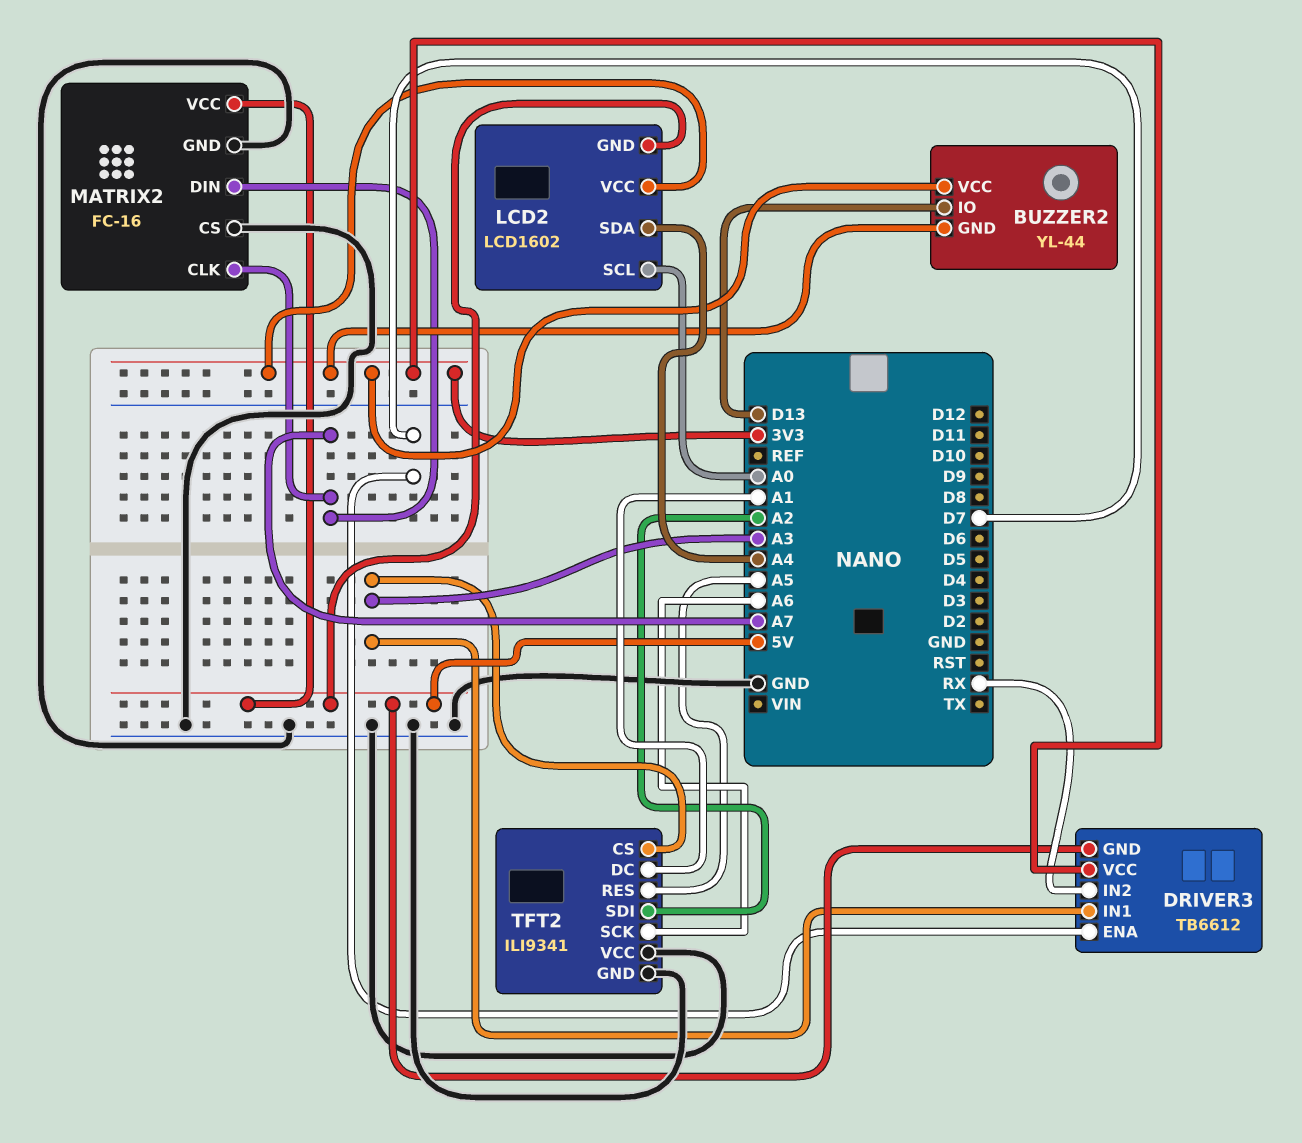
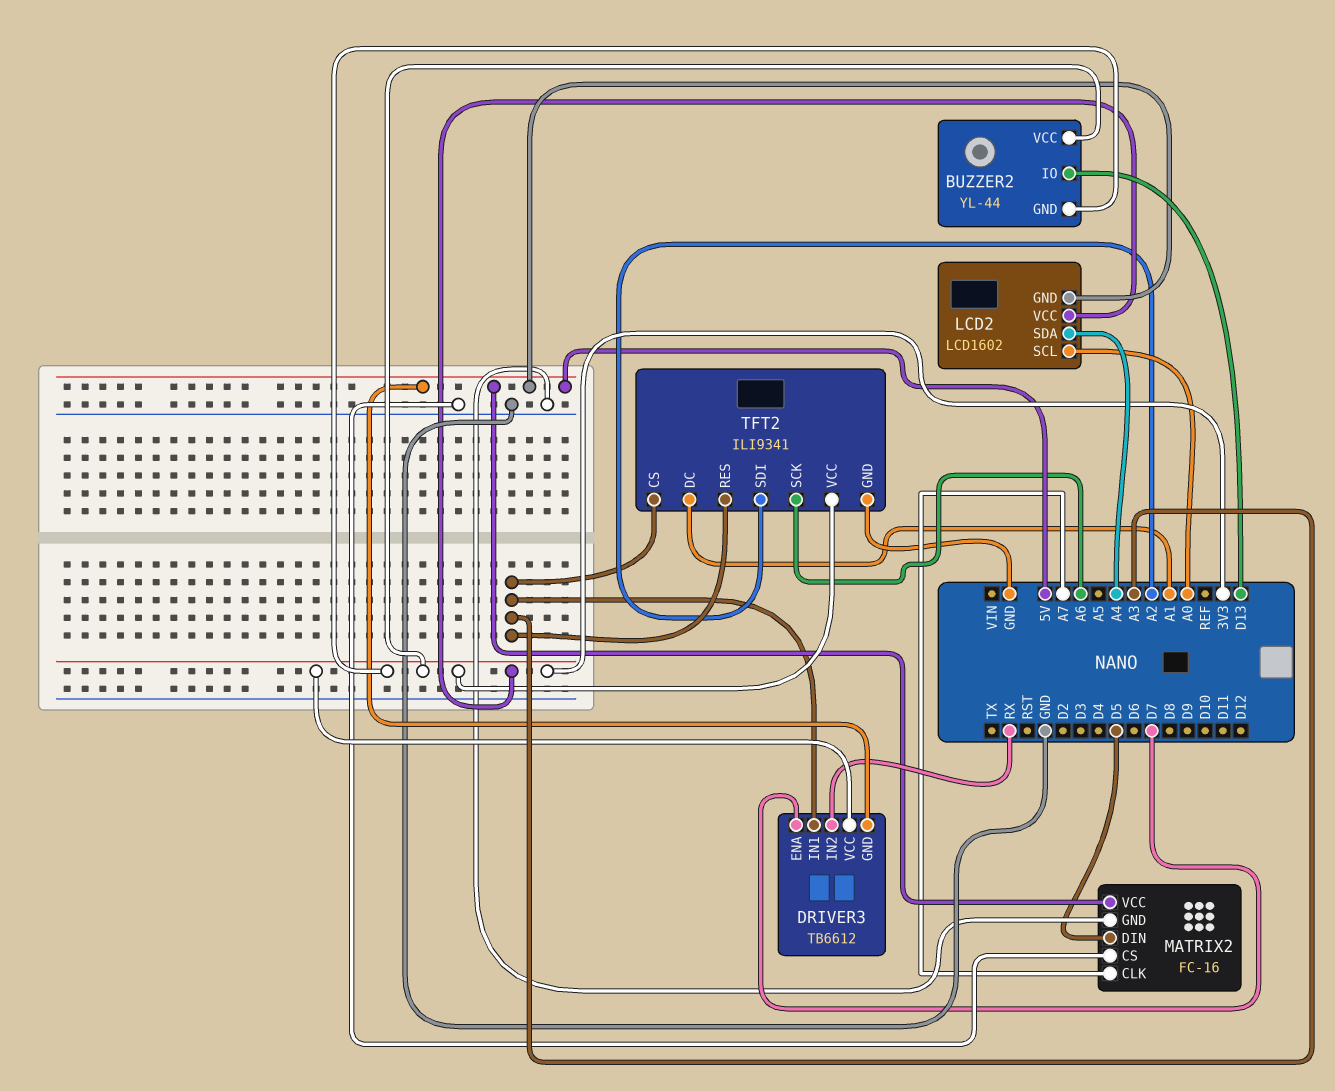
MATRIX2 pin DIN: A7 -> D5
TFT2 pin RES: A5 -> A3
TFT2 pin VCC: GND -> 3V3

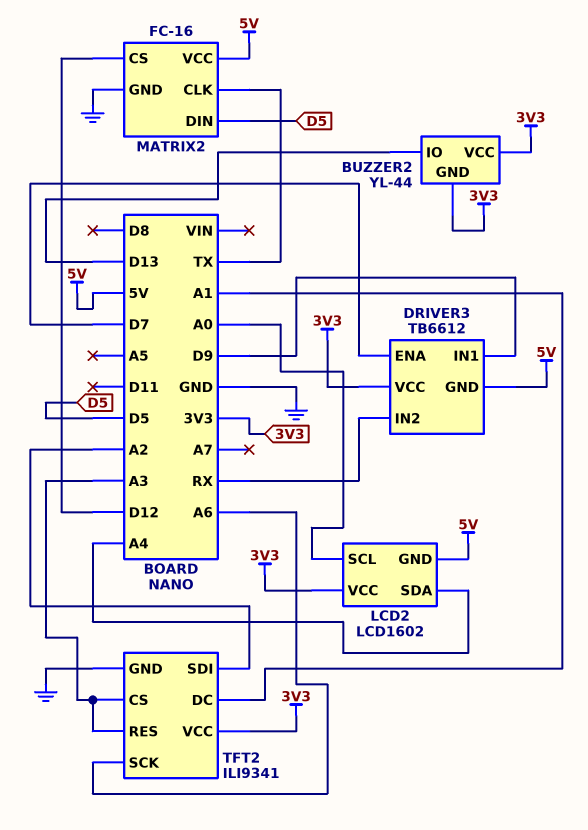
DRIVER3 pin IN1: A3 -> D9
MATRIX2 pin CLK: A7 -> TX
MATRIX2 pin CS: GND -> D12

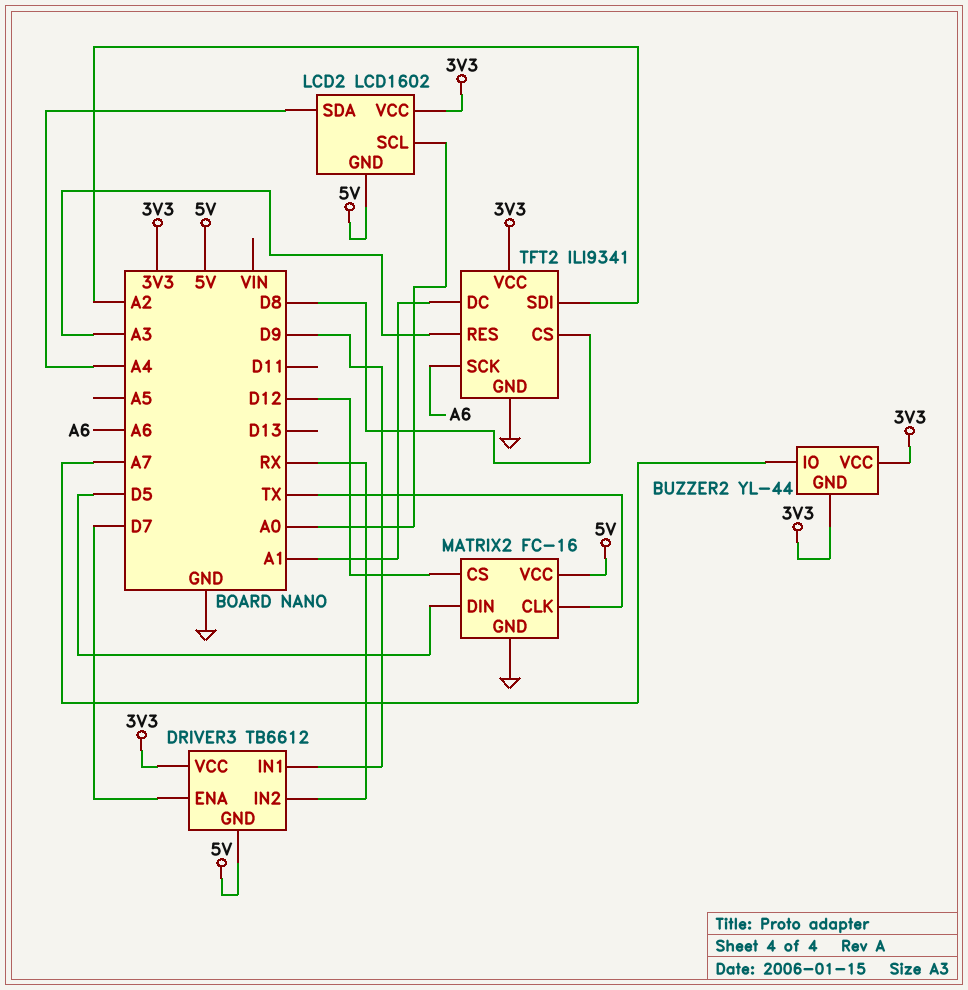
BUZZER2 pin IO: D13 -> A7
TFT2 pin CS: A3 -> D8

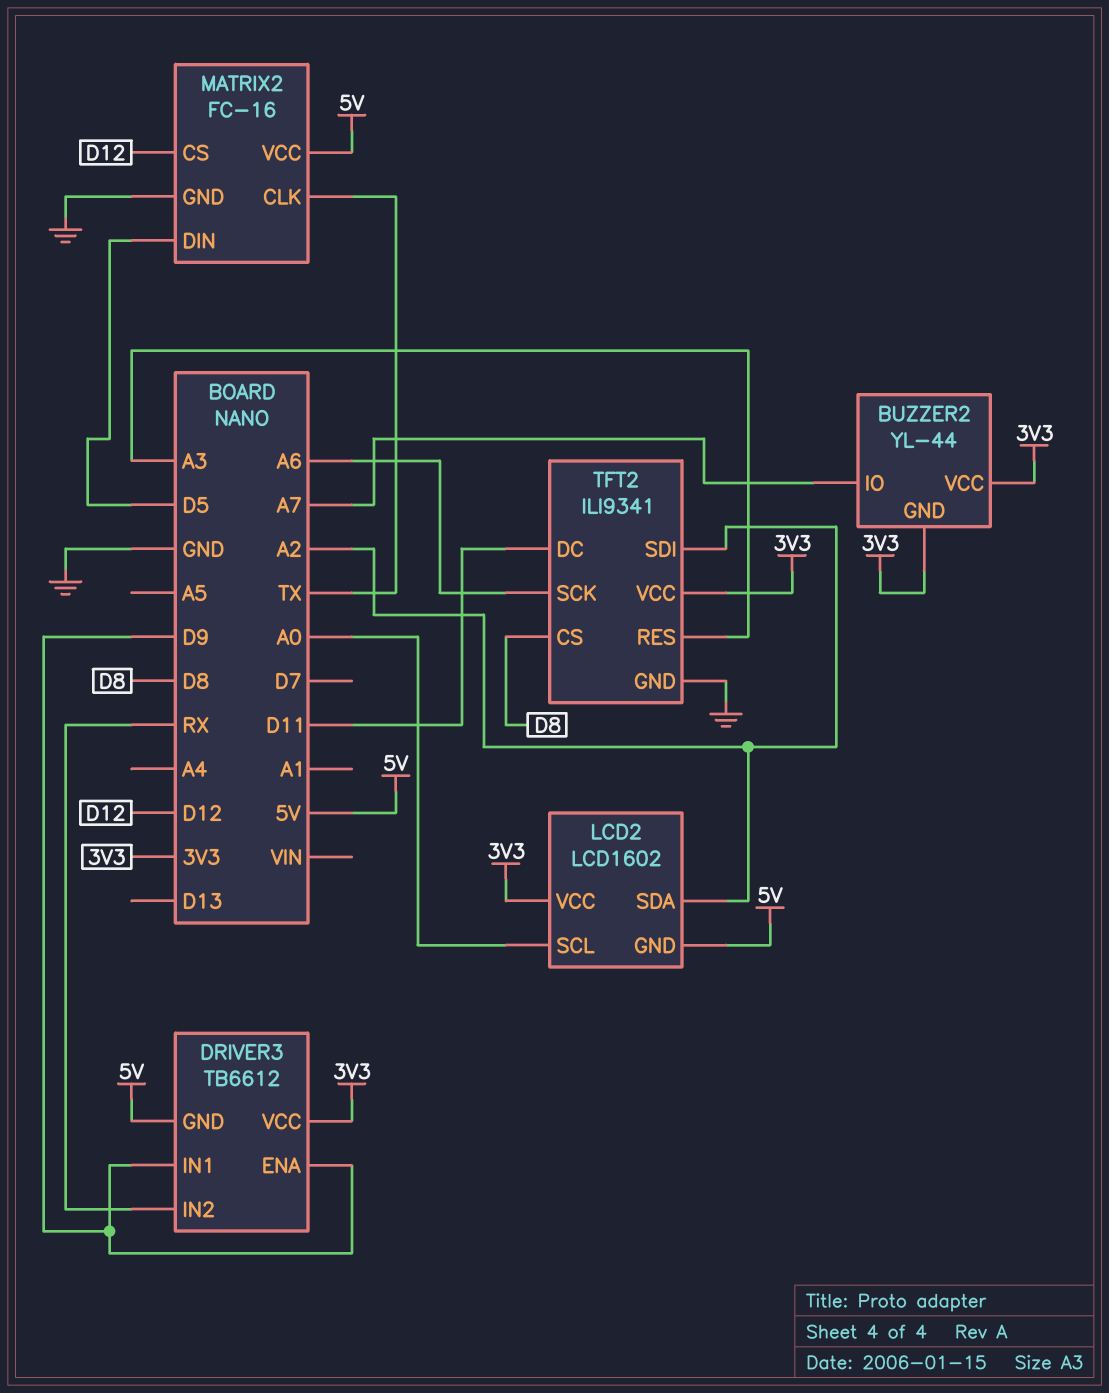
DRIVER3 pin ENA: D7 -> D9
LCD2 pin SDA: A4 -> A2
TFT2 pin DC: A1 -> D11

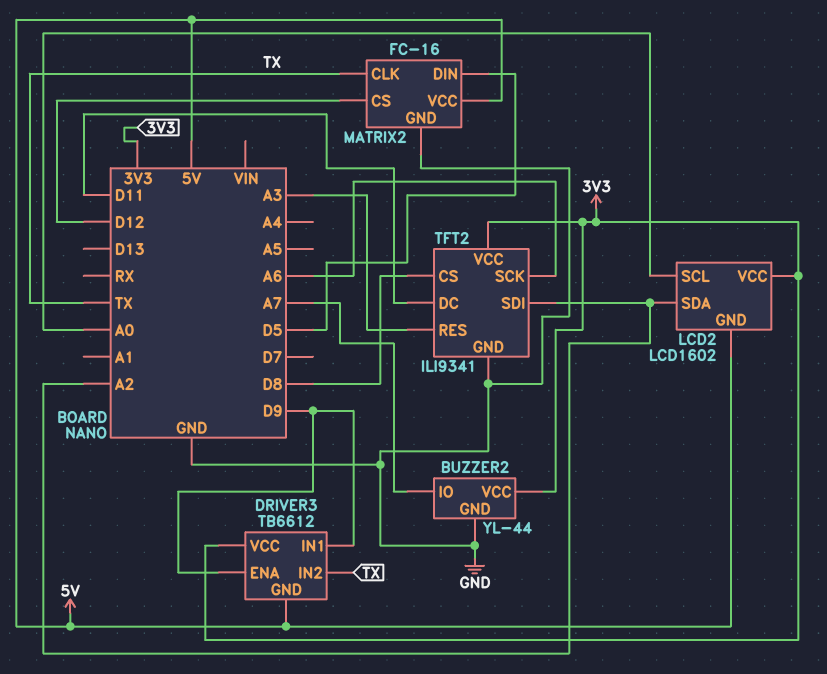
BUZZER2 pin GND: 3V3 -> GND
DRIVER3 pin IN2: RX -> TX

